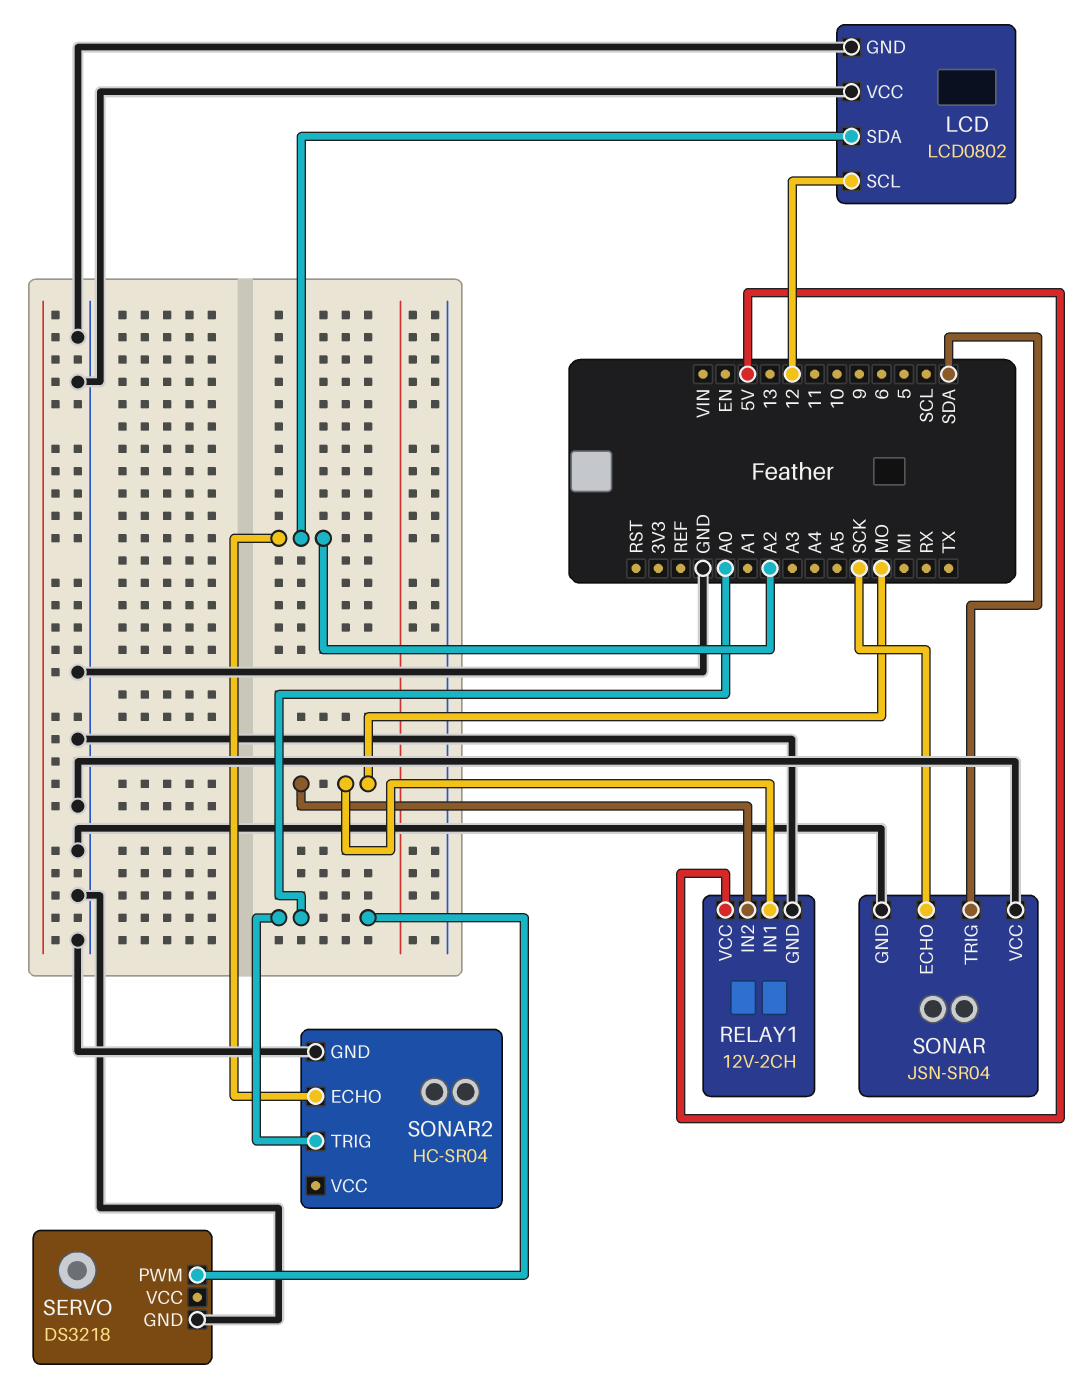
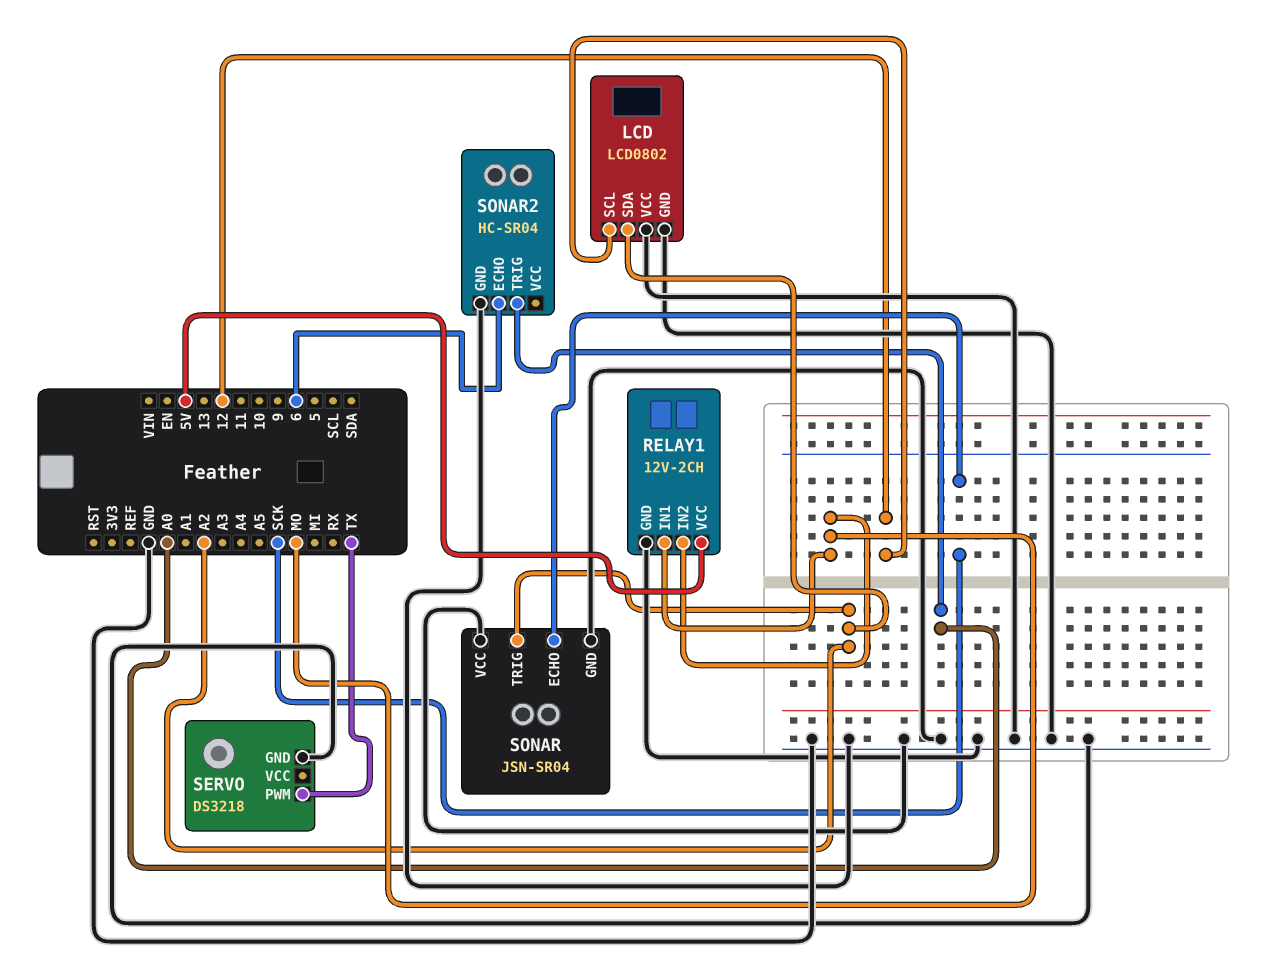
SERVO pin PWM: A0 -> TX
SONAR pin TRIG: SDA -> A2
SONAR2 pin ECHO: A2 -> 6

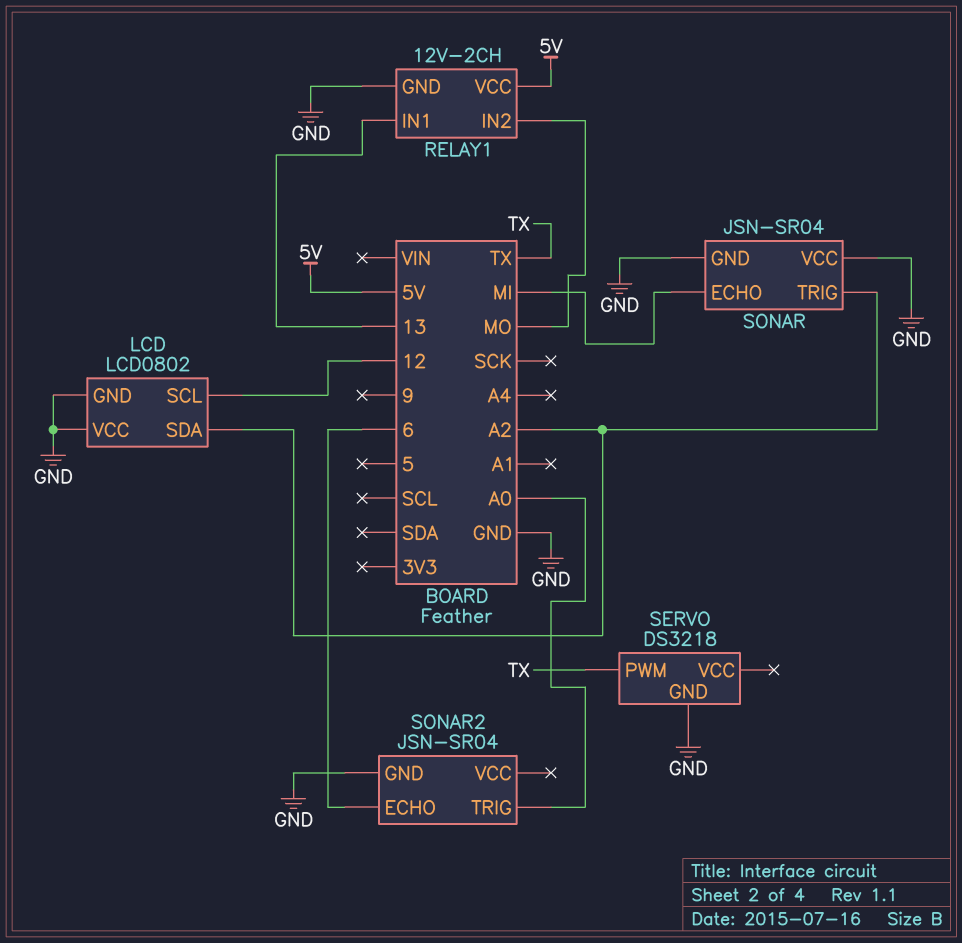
RELAY1 pin IN1: MO -> 13
SONAR pin ECHO: SCK -> MI
SONAR2: HC-SR04 -> JSN-SR04

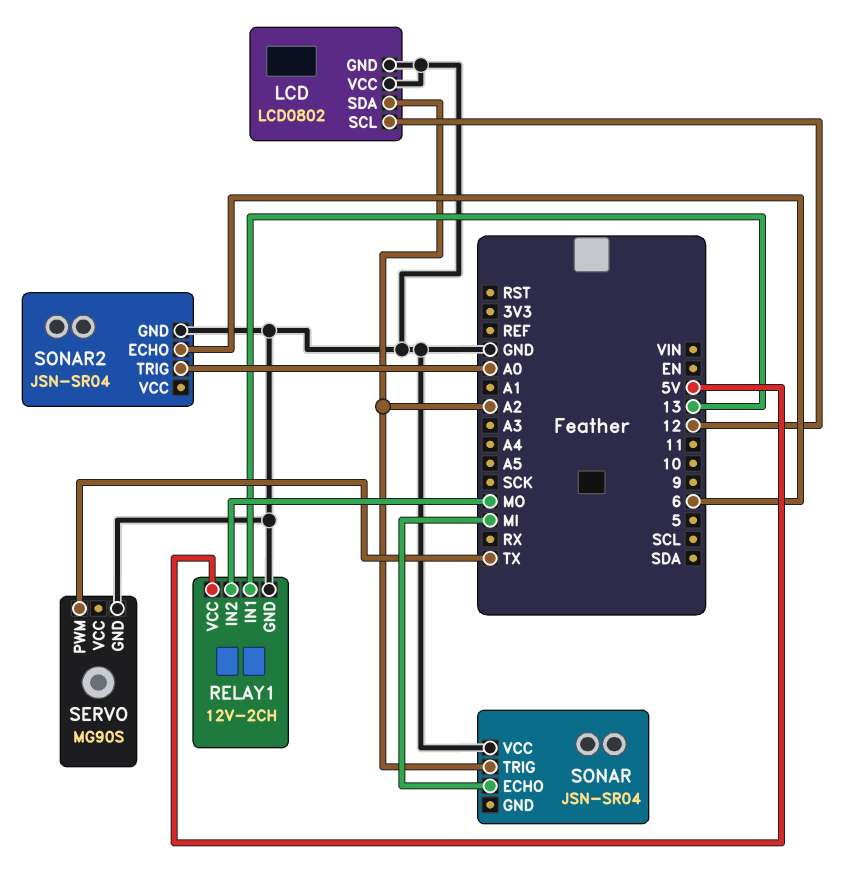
SERVO: DS3218 -> MG90S
SONAR pin GND: GND -> none

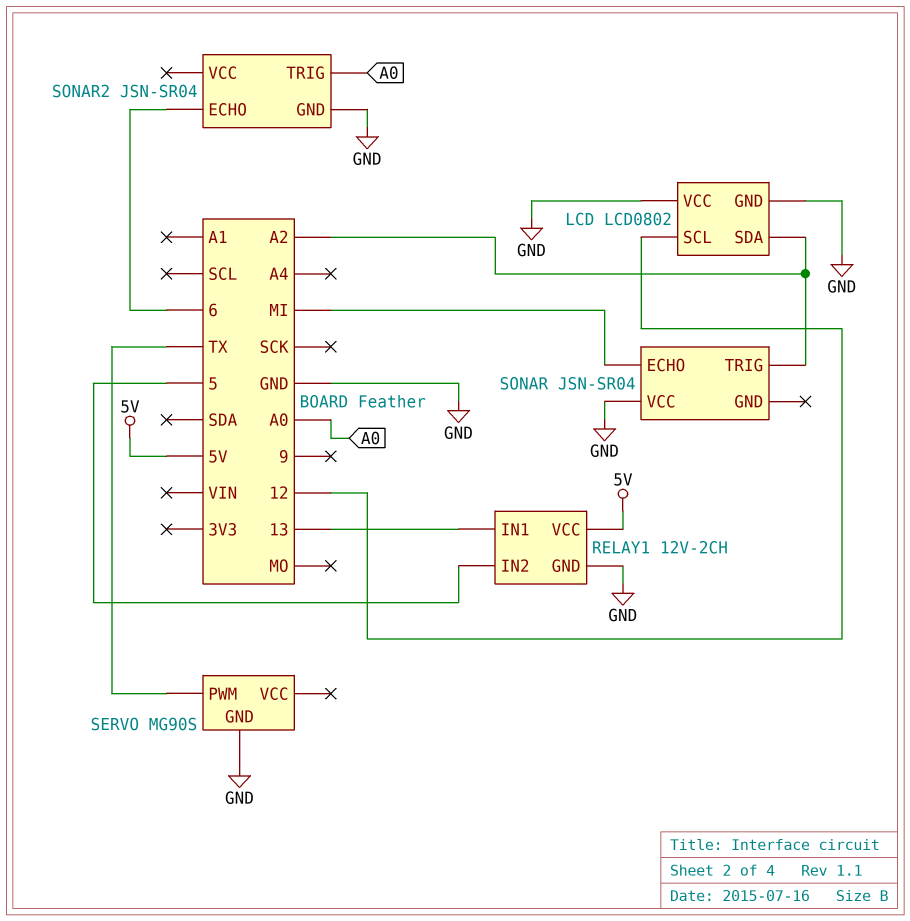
RELAY1 pin IN2: MO -> 5

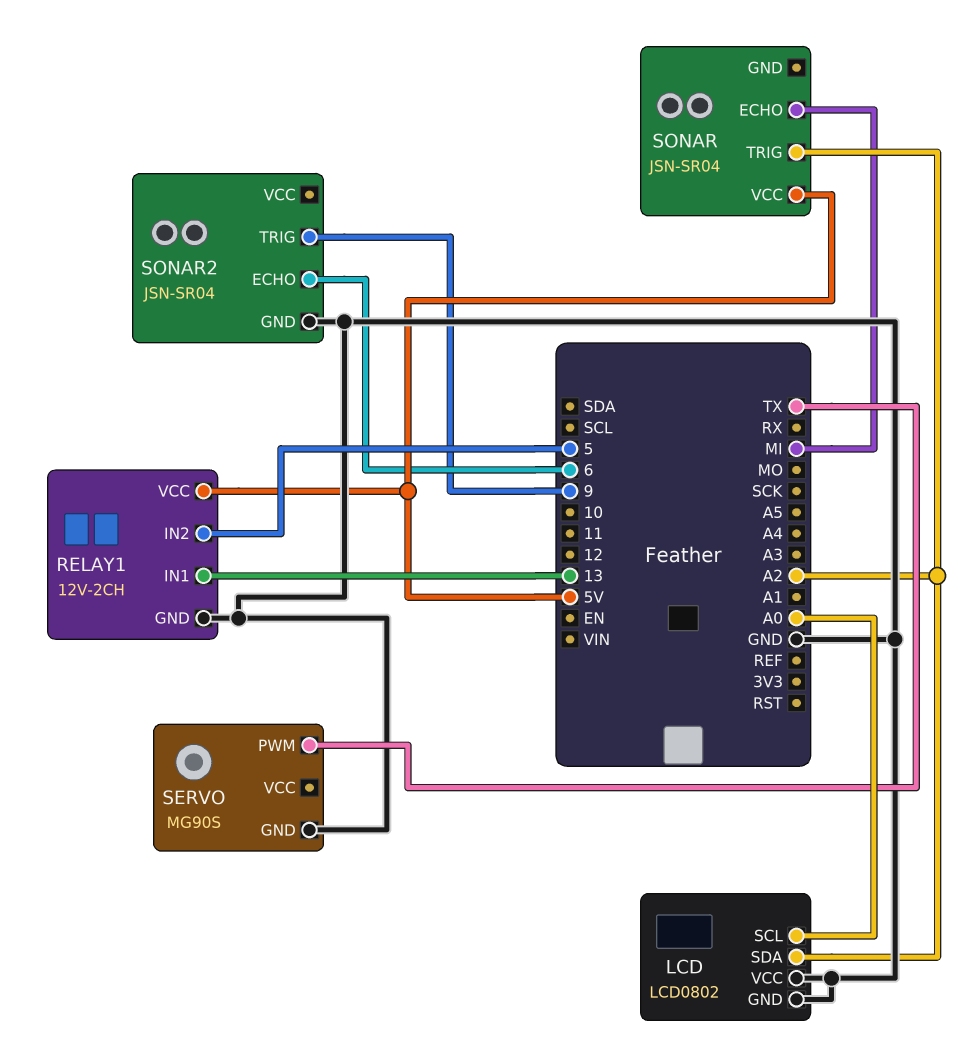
LCD pin SCL: 12 -> A0
SONAR pin VCC: GND -> 5V
SONAR2 pin TRIG: A0 -> 9

